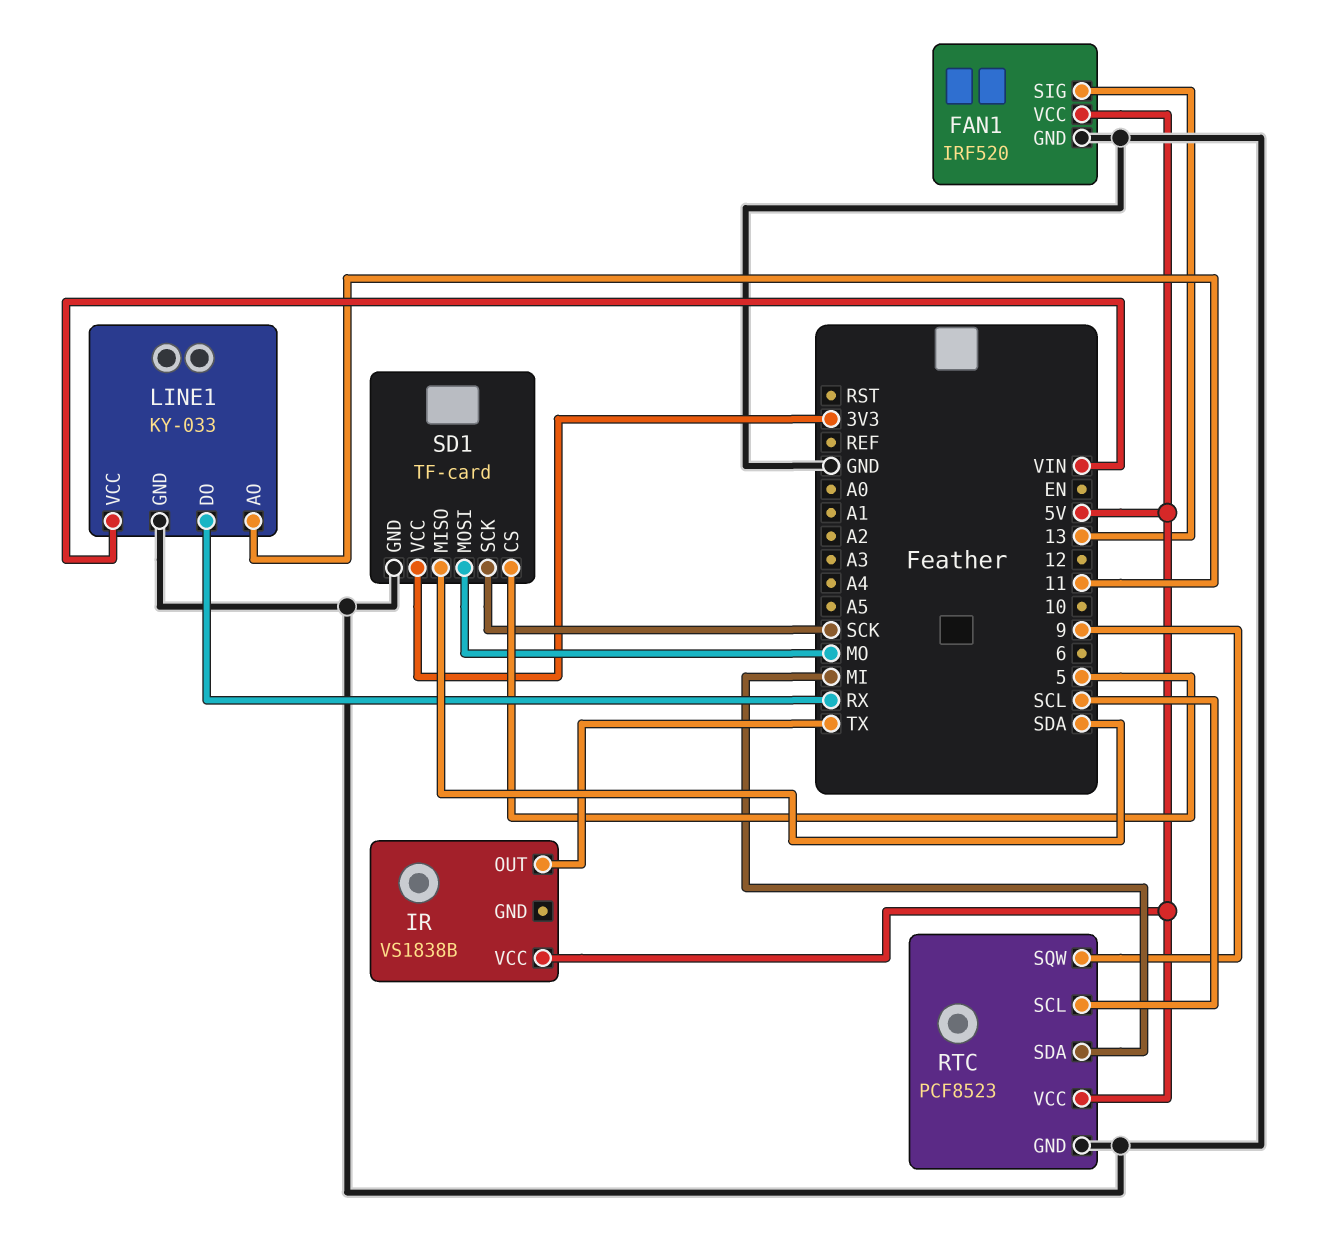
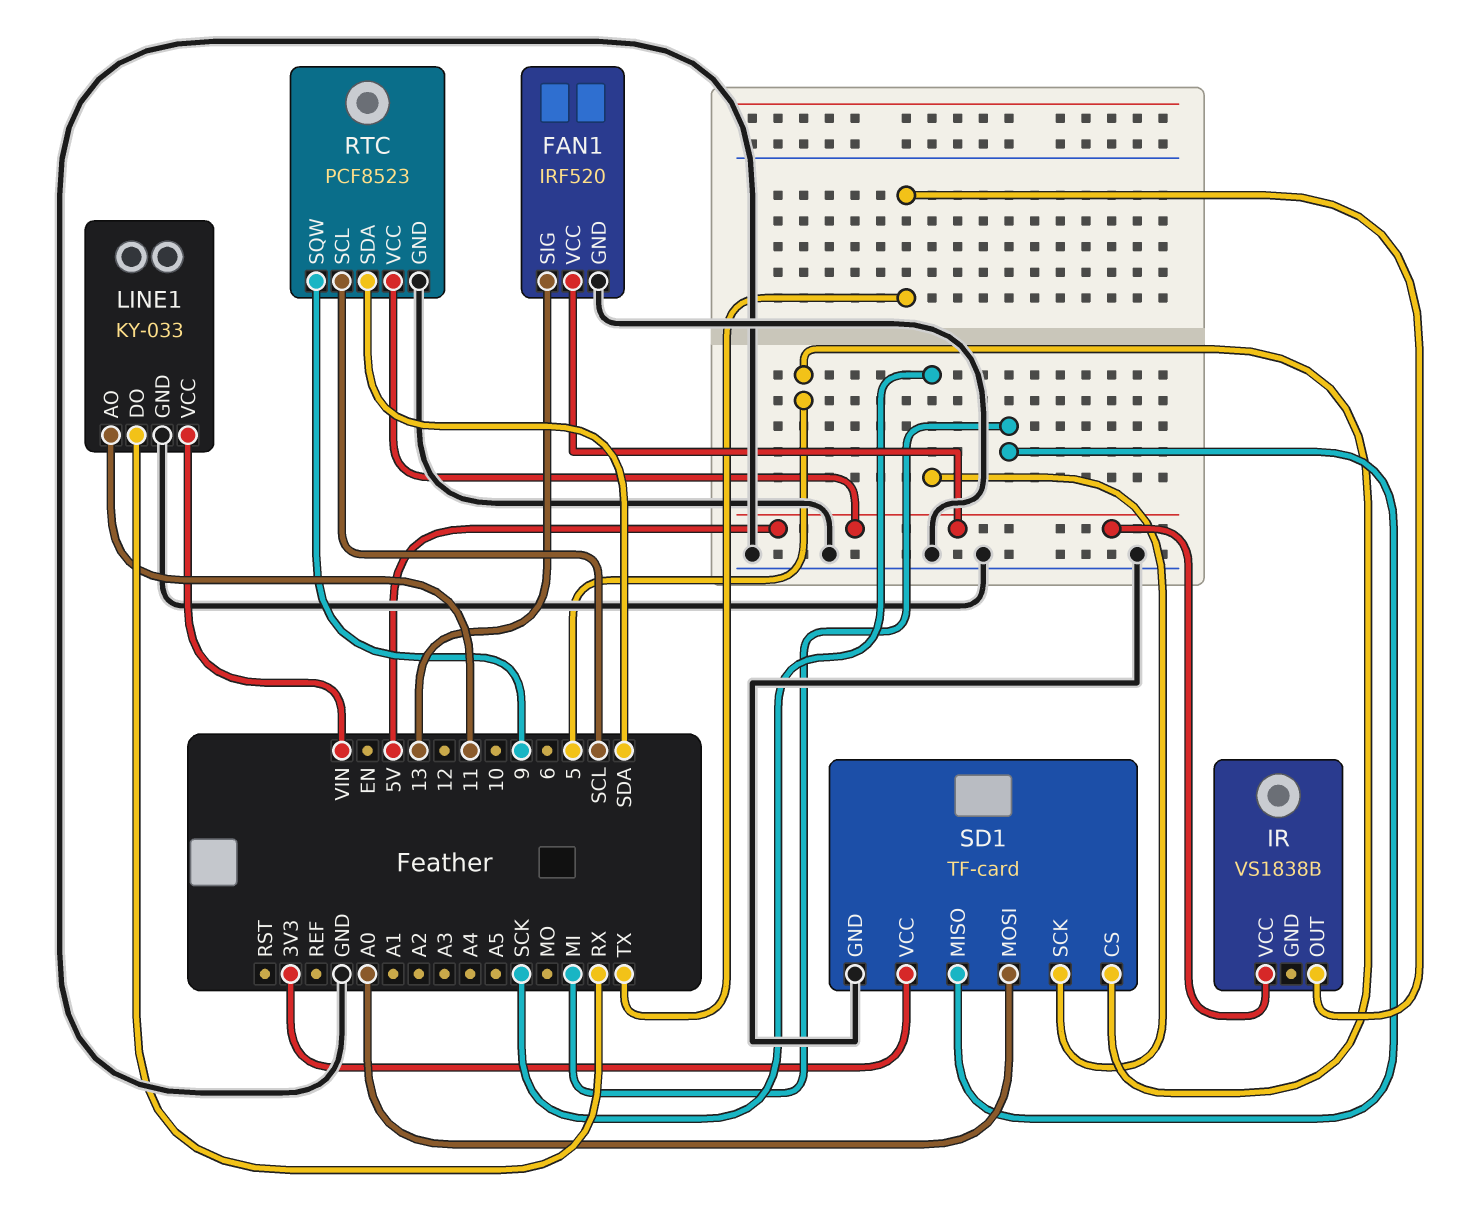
RTC pin SDA: MI -> SDA
SD1 pin MISO: SDA -> MI
SD1 pin MOSI: MO -> A0

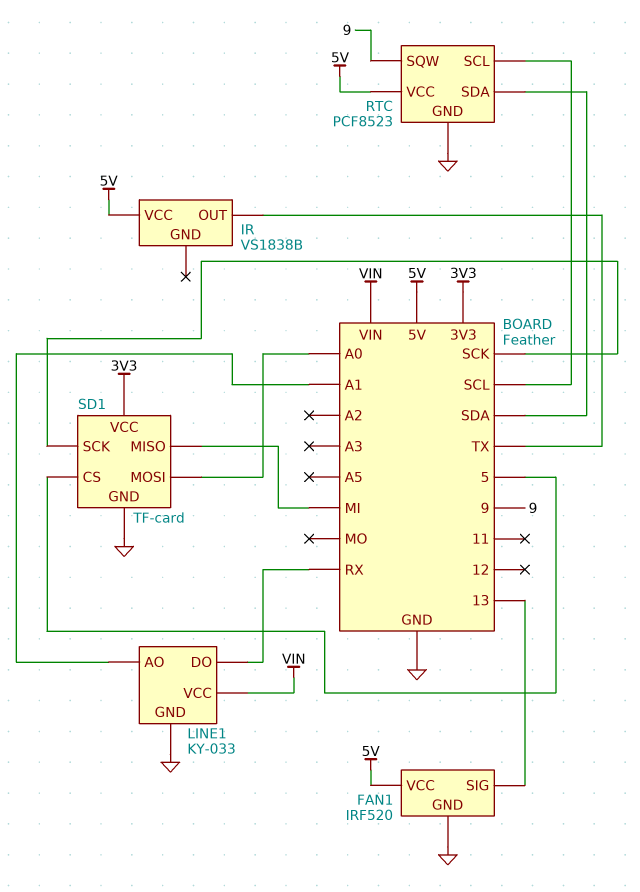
LINE1 pin AO: 11 -> A1

